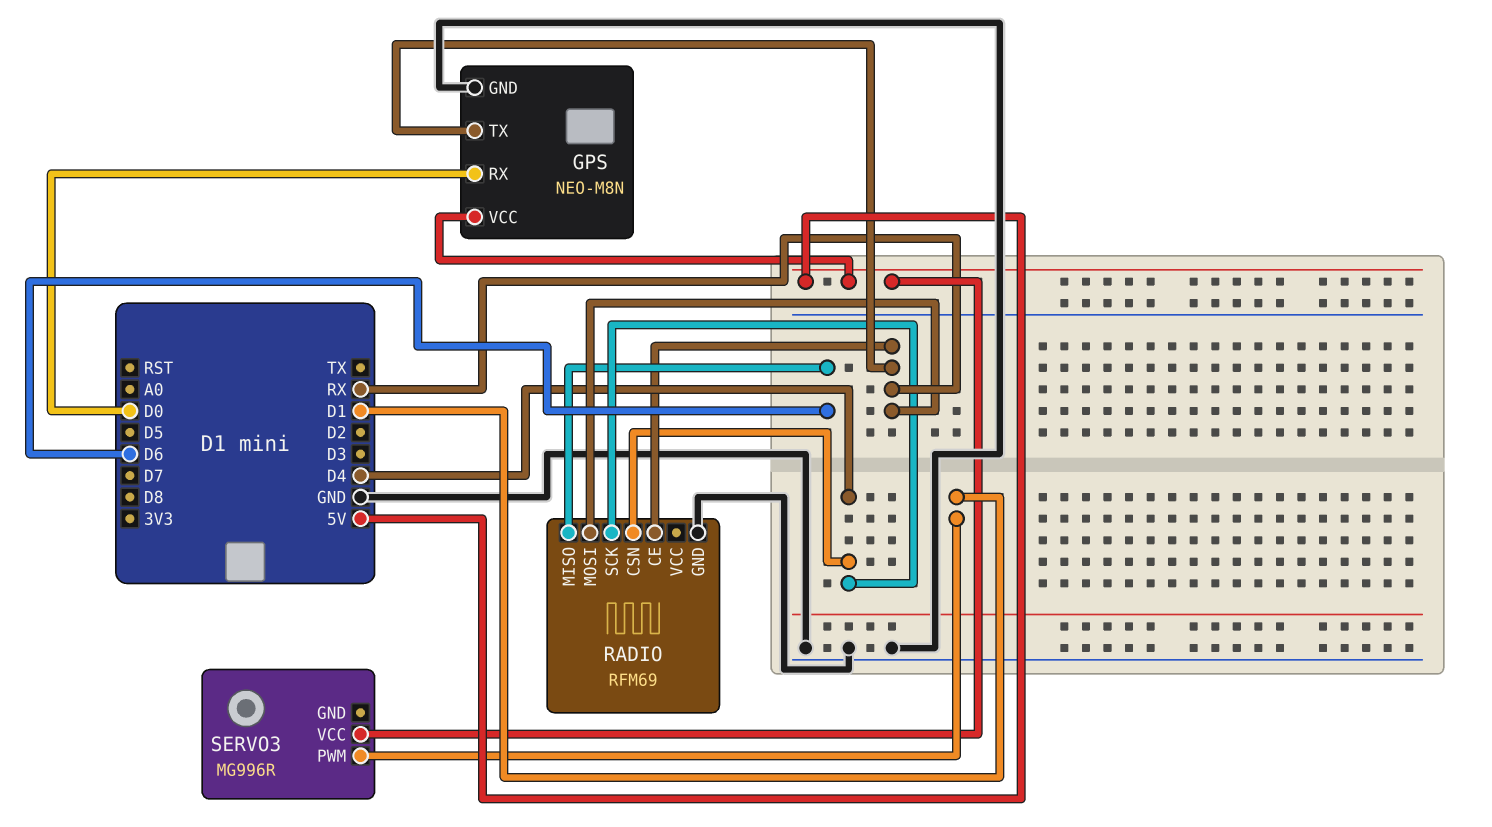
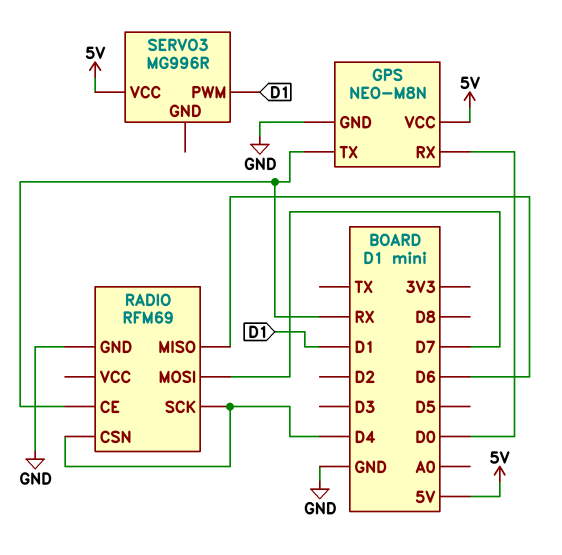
RADIO pin MOSI: RX -> D7

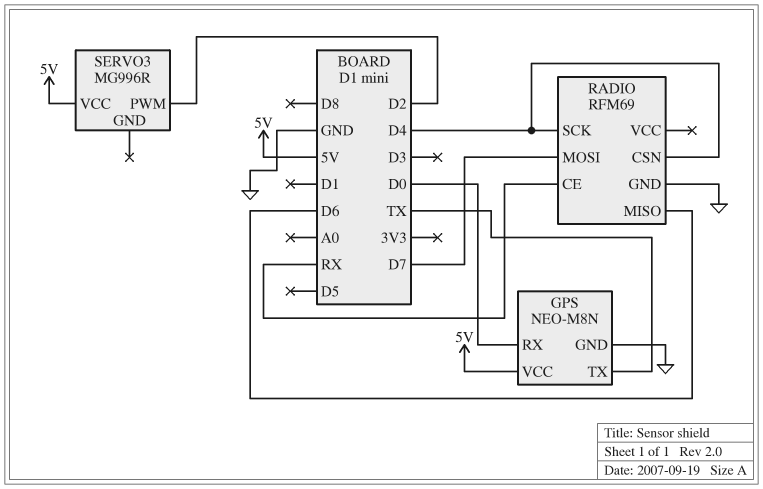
GPS pin TX: RX -> TX
SERVO3 pin PWM: D1 -> D2

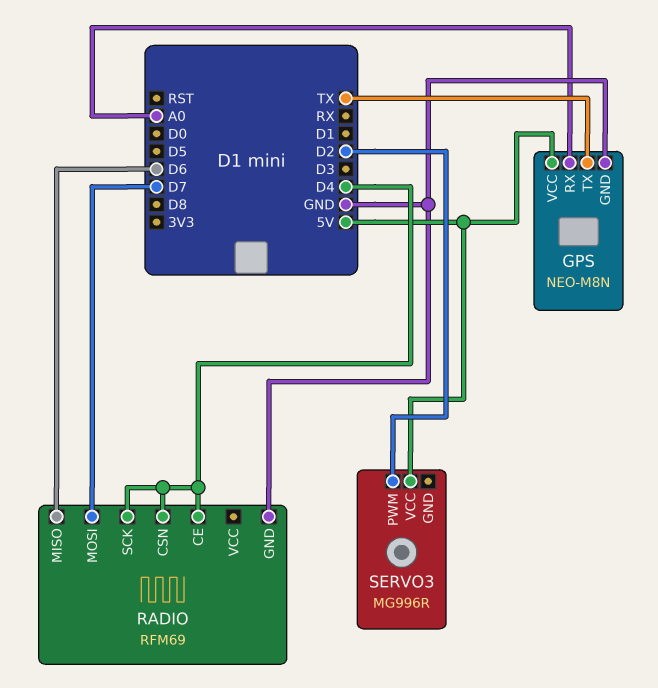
GPS pin RX: D0 -> A0
RADIO pin CE: RX -> D4

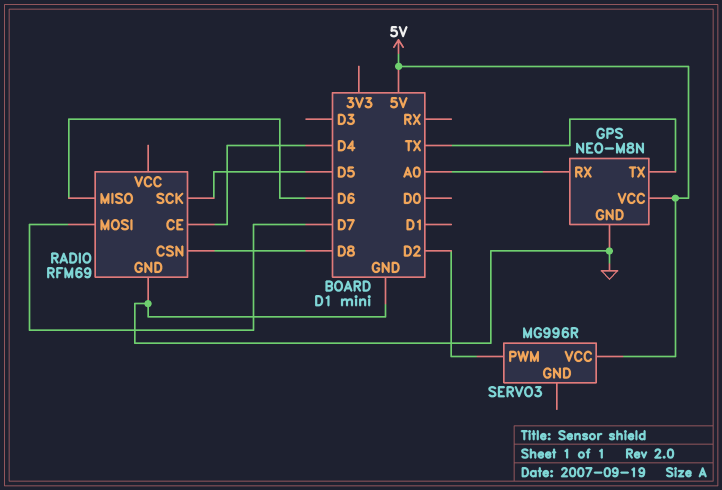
RADIO pin CSN: D4 -> D8
RADIO pin SCK: D4 -> D5

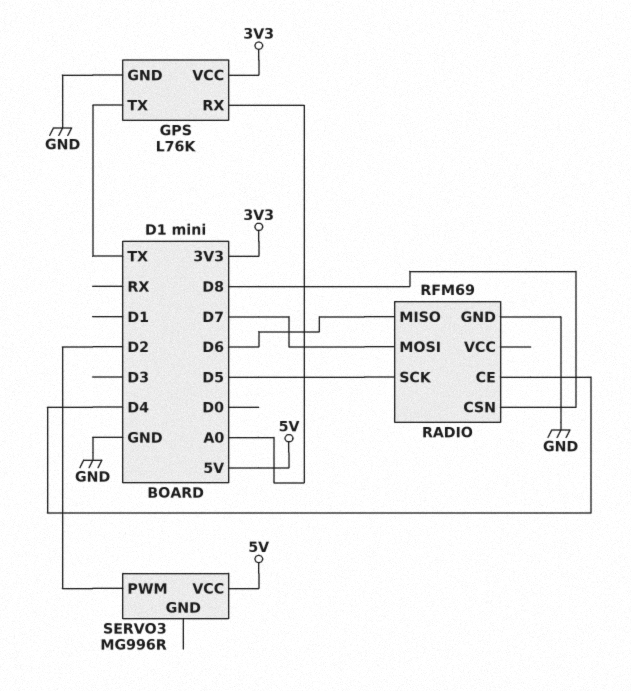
GPS: NEO-M8N -> L76K
GPS pin VCC: 5V -> 3V3

